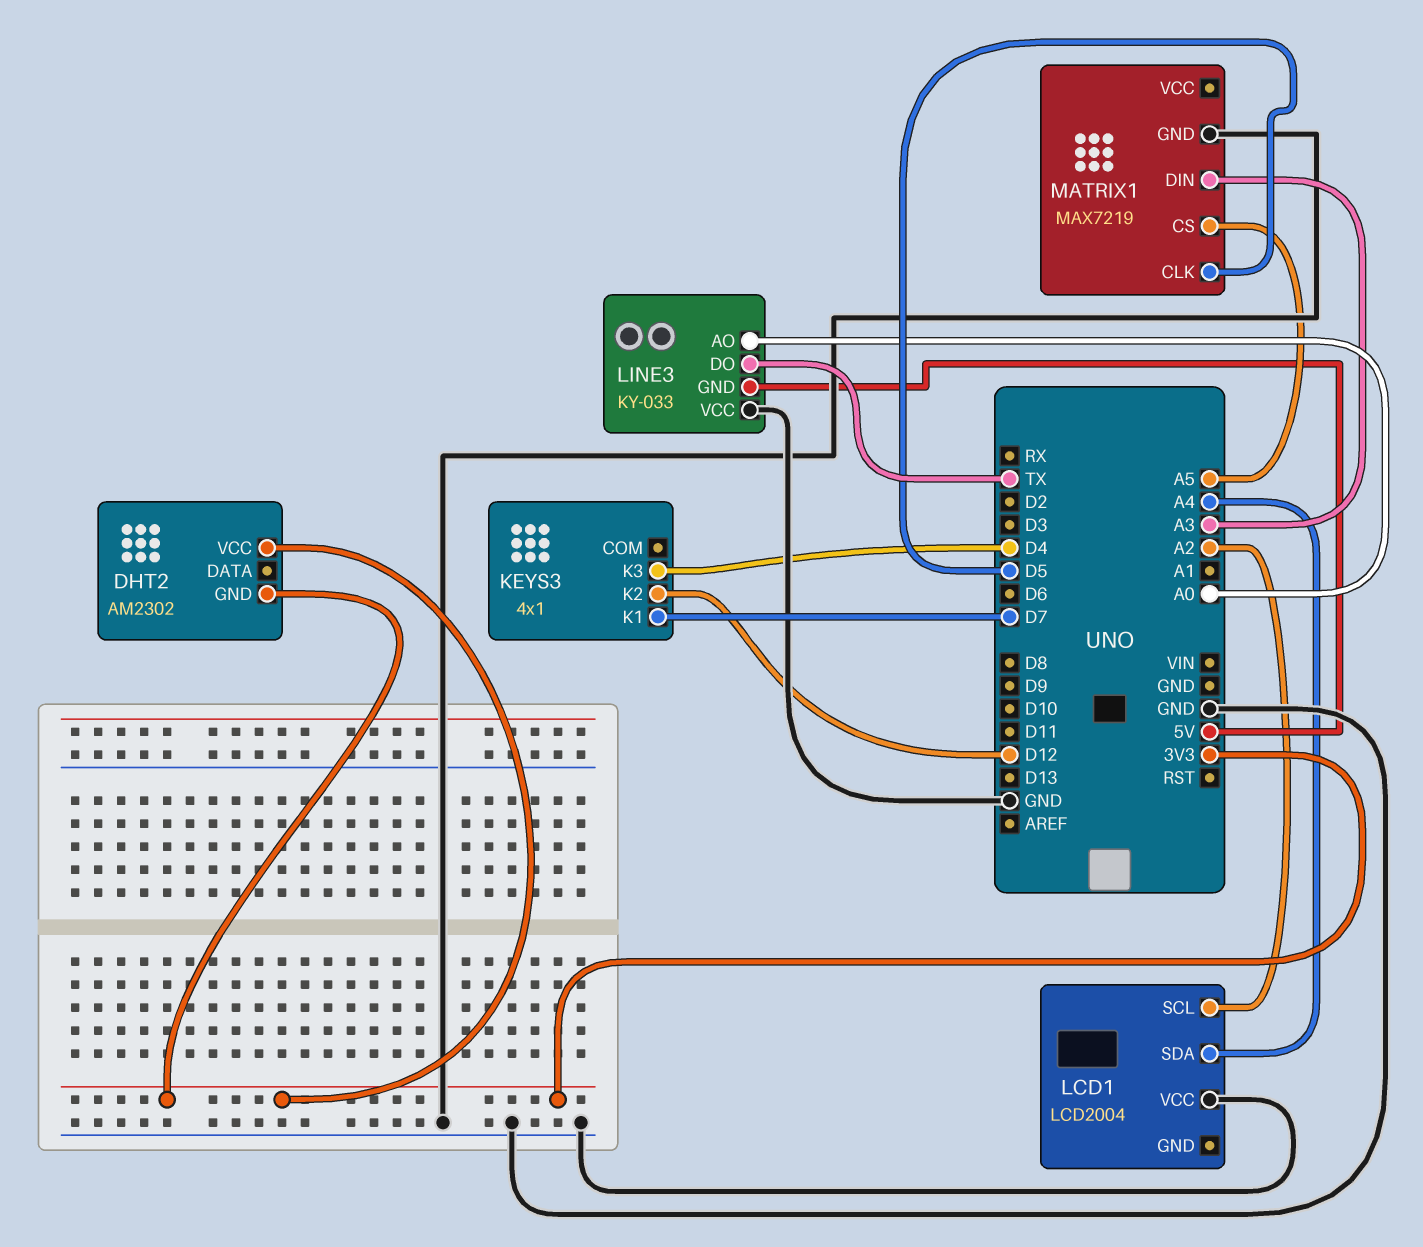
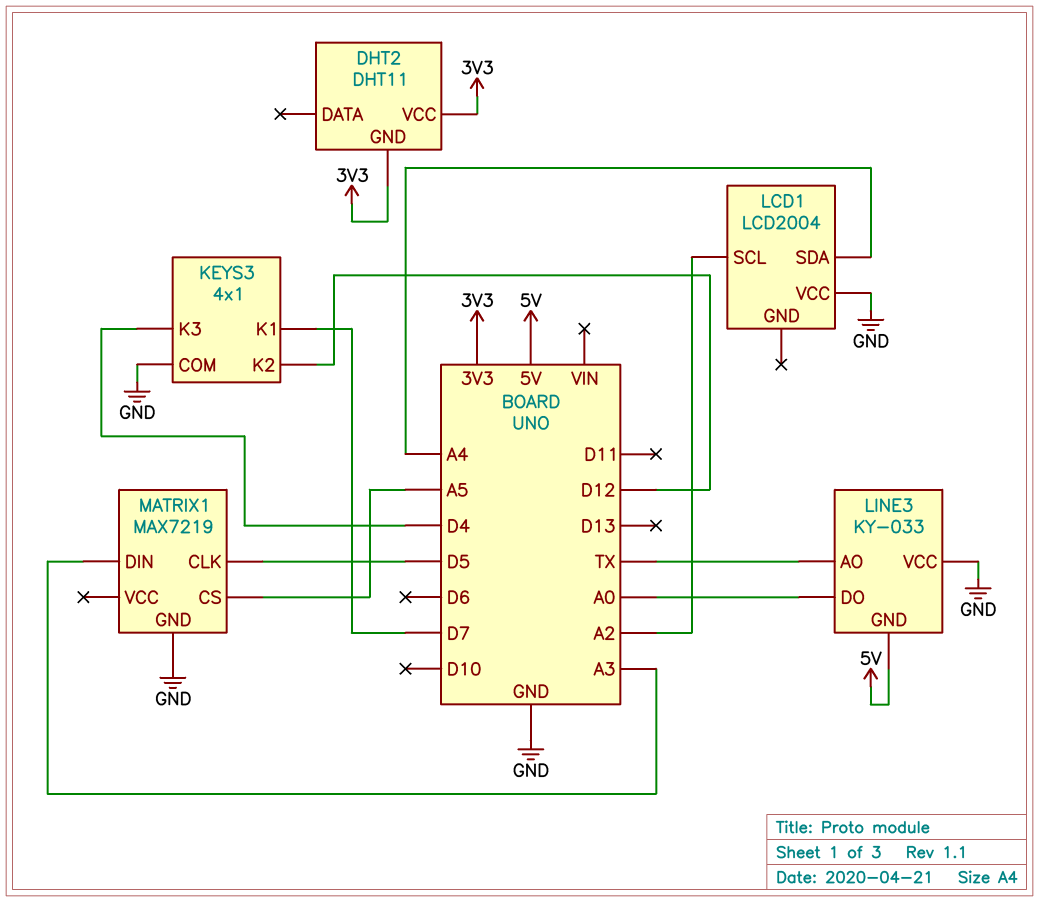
DHT2: AM2302 -> DHT11
KEYS3 pin COM: none -> GND
LINE3 pin AO: A0 -> TX
LINE3 pin DO: TX -> A0

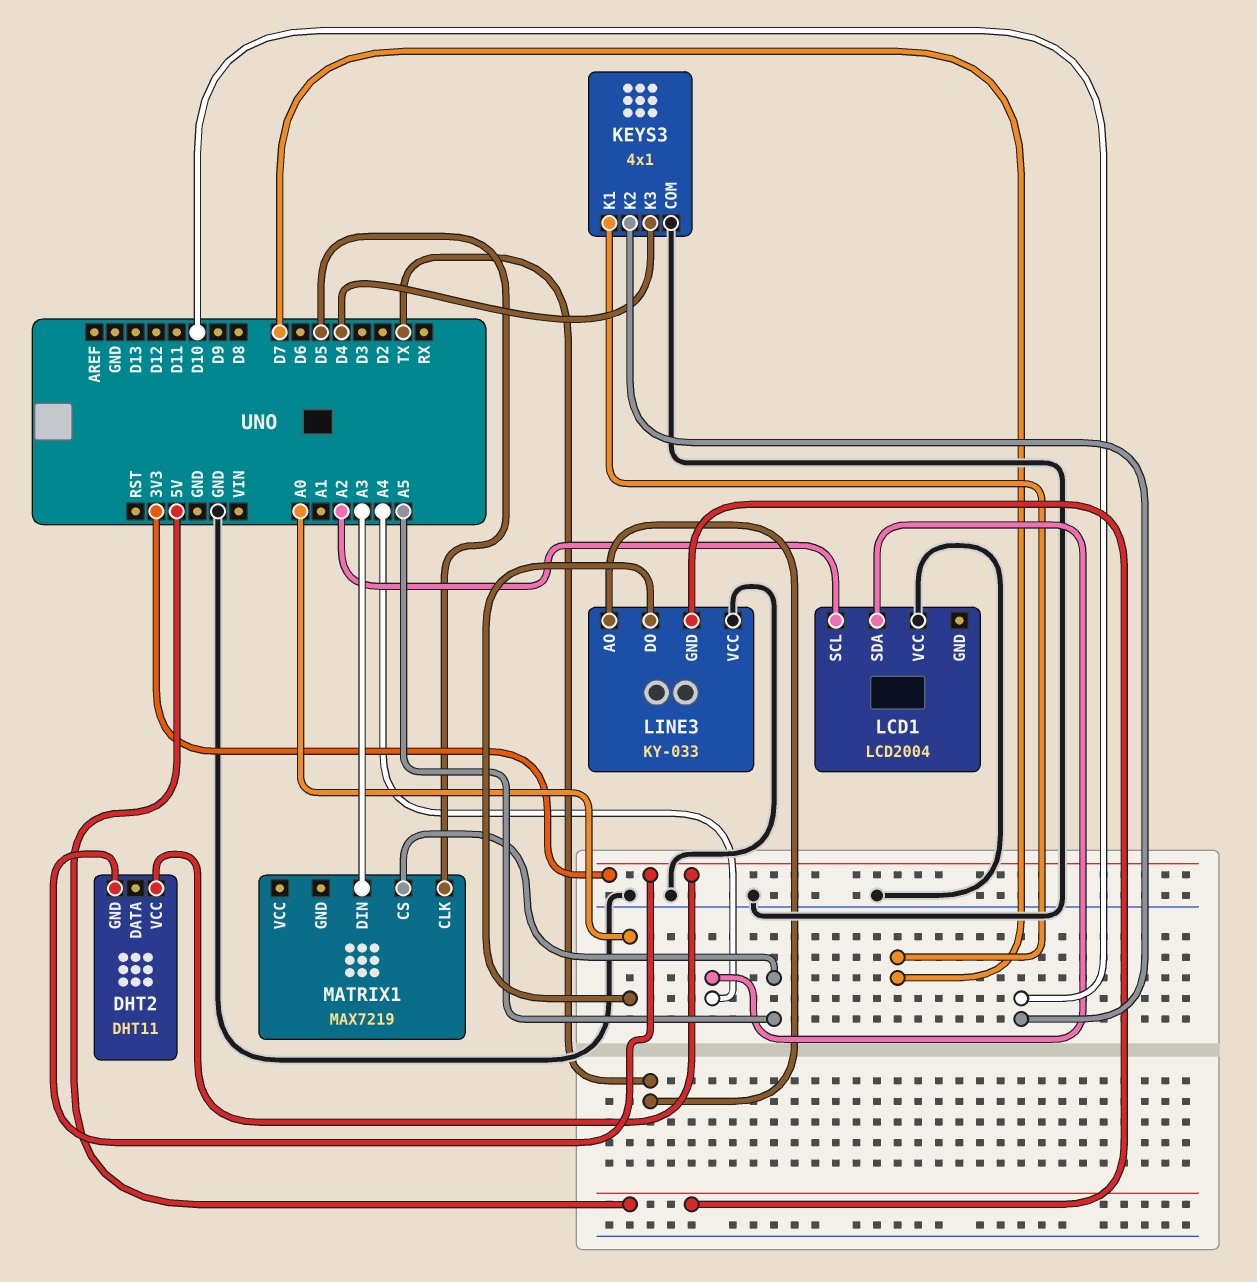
KEYS3 pin K2: D12 -> D10
MATRIX1 pin GND: GND -> none

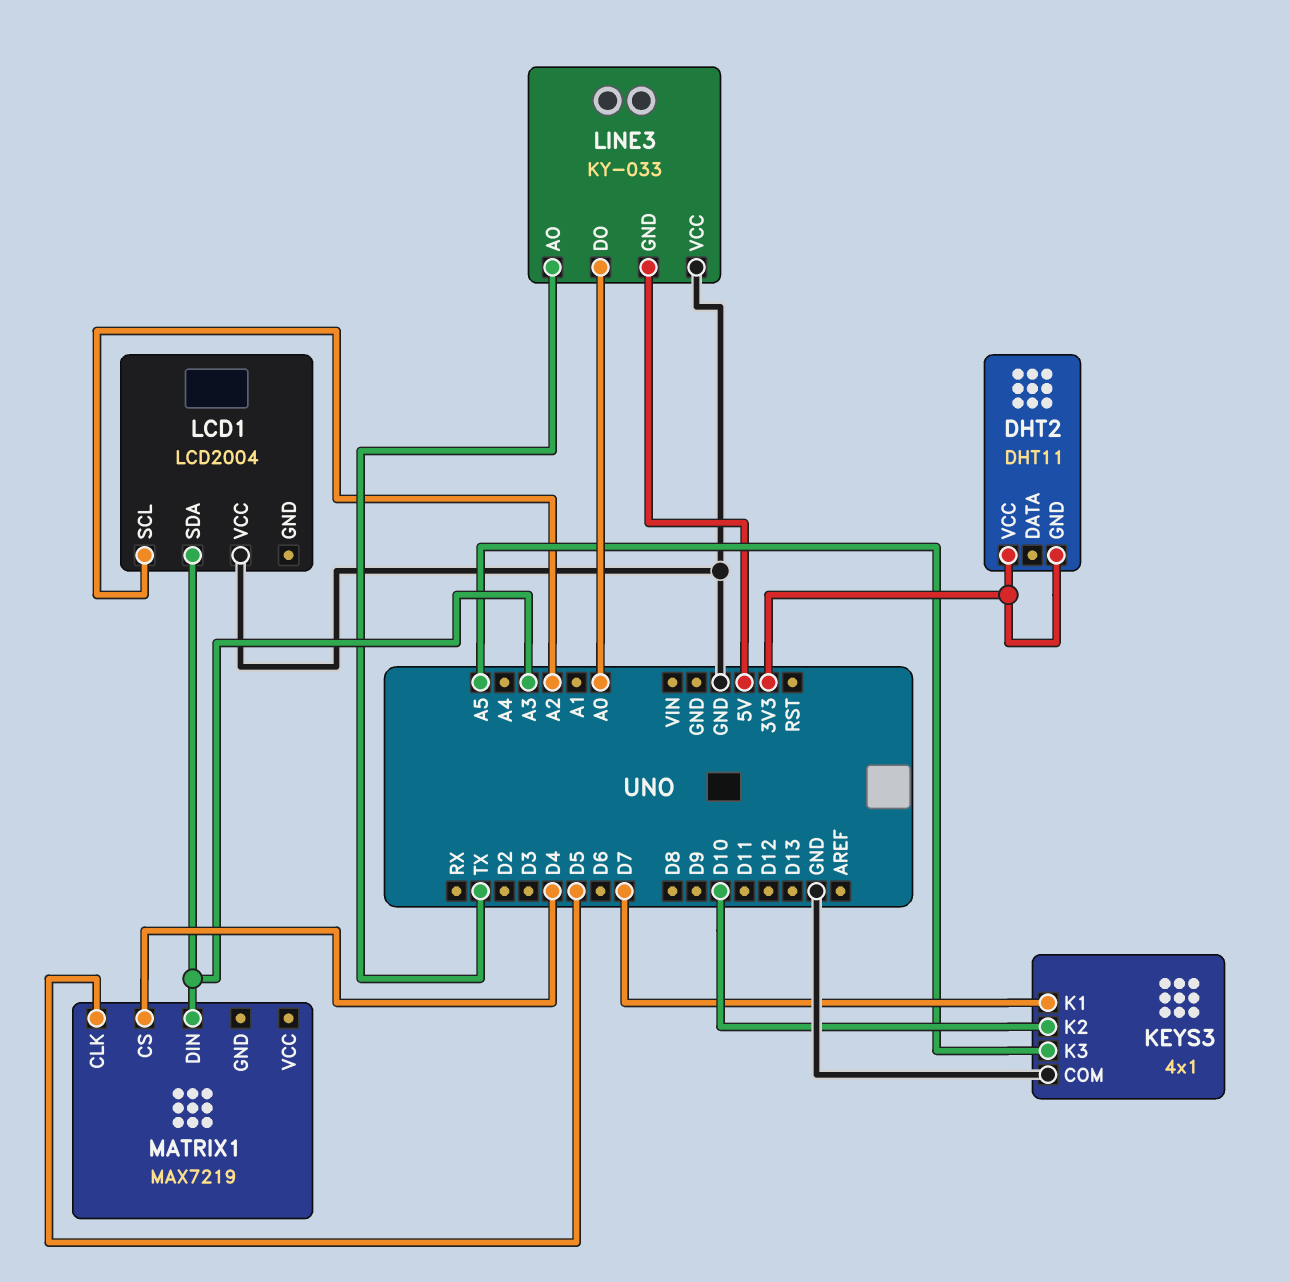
KEYS3 pin K3: D4 -> A5
LCD1 pin SDA: A4 -> A3
MATRIX1 pin CS: A5 -> D4

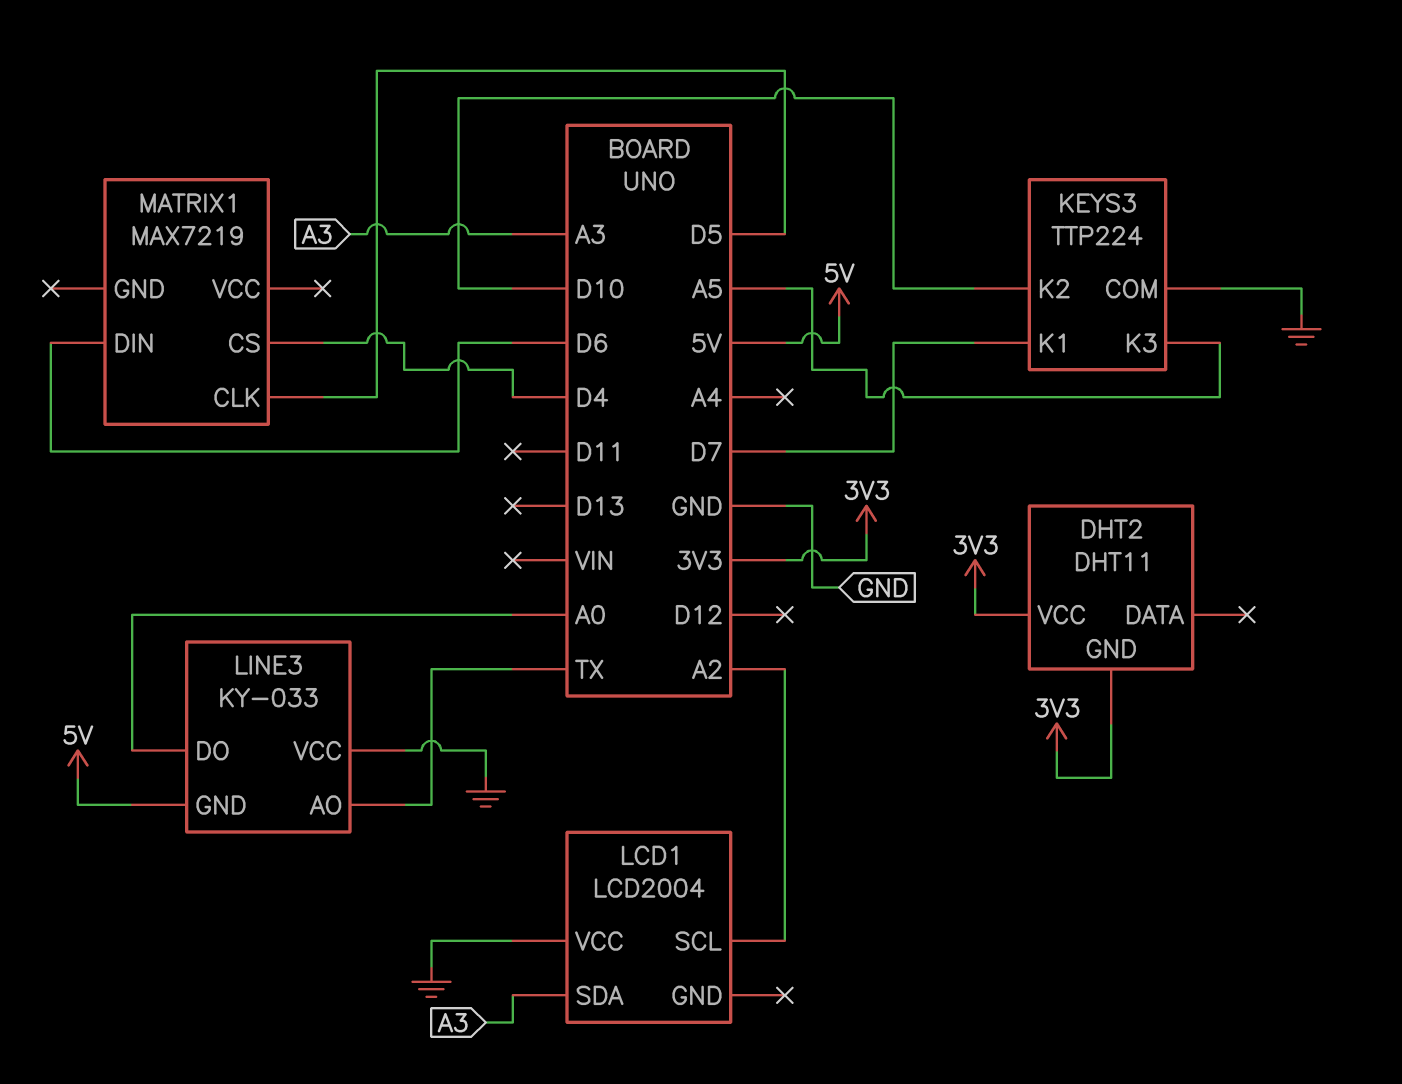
KEYS3: 4x1 -> TTP224
MATRIX1 pin DIN: A3 -> D6

